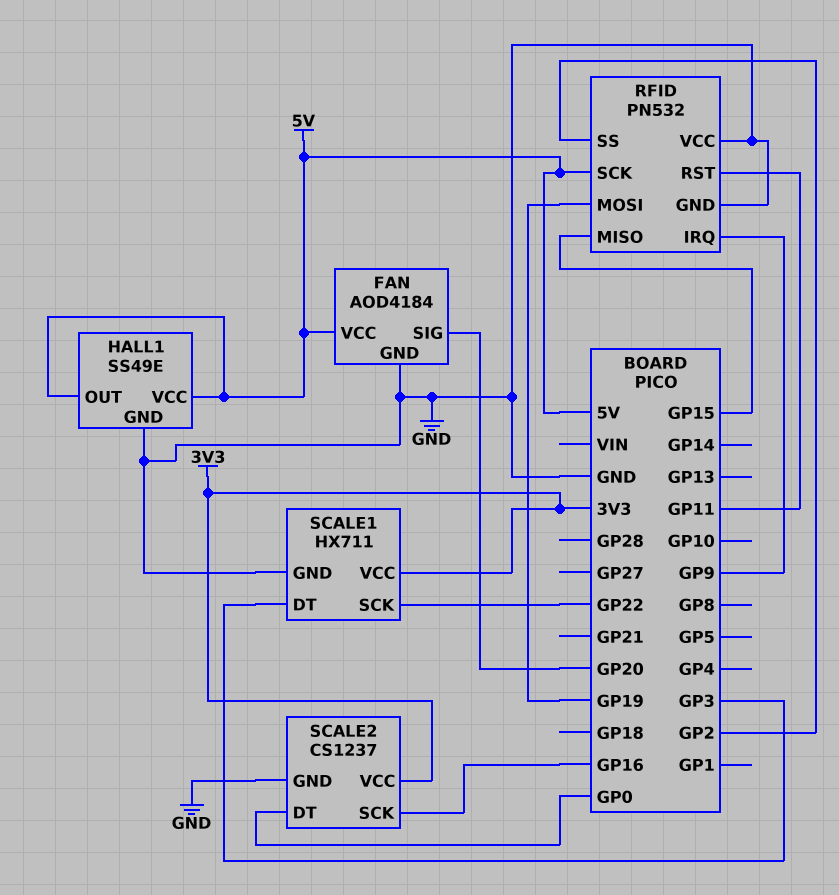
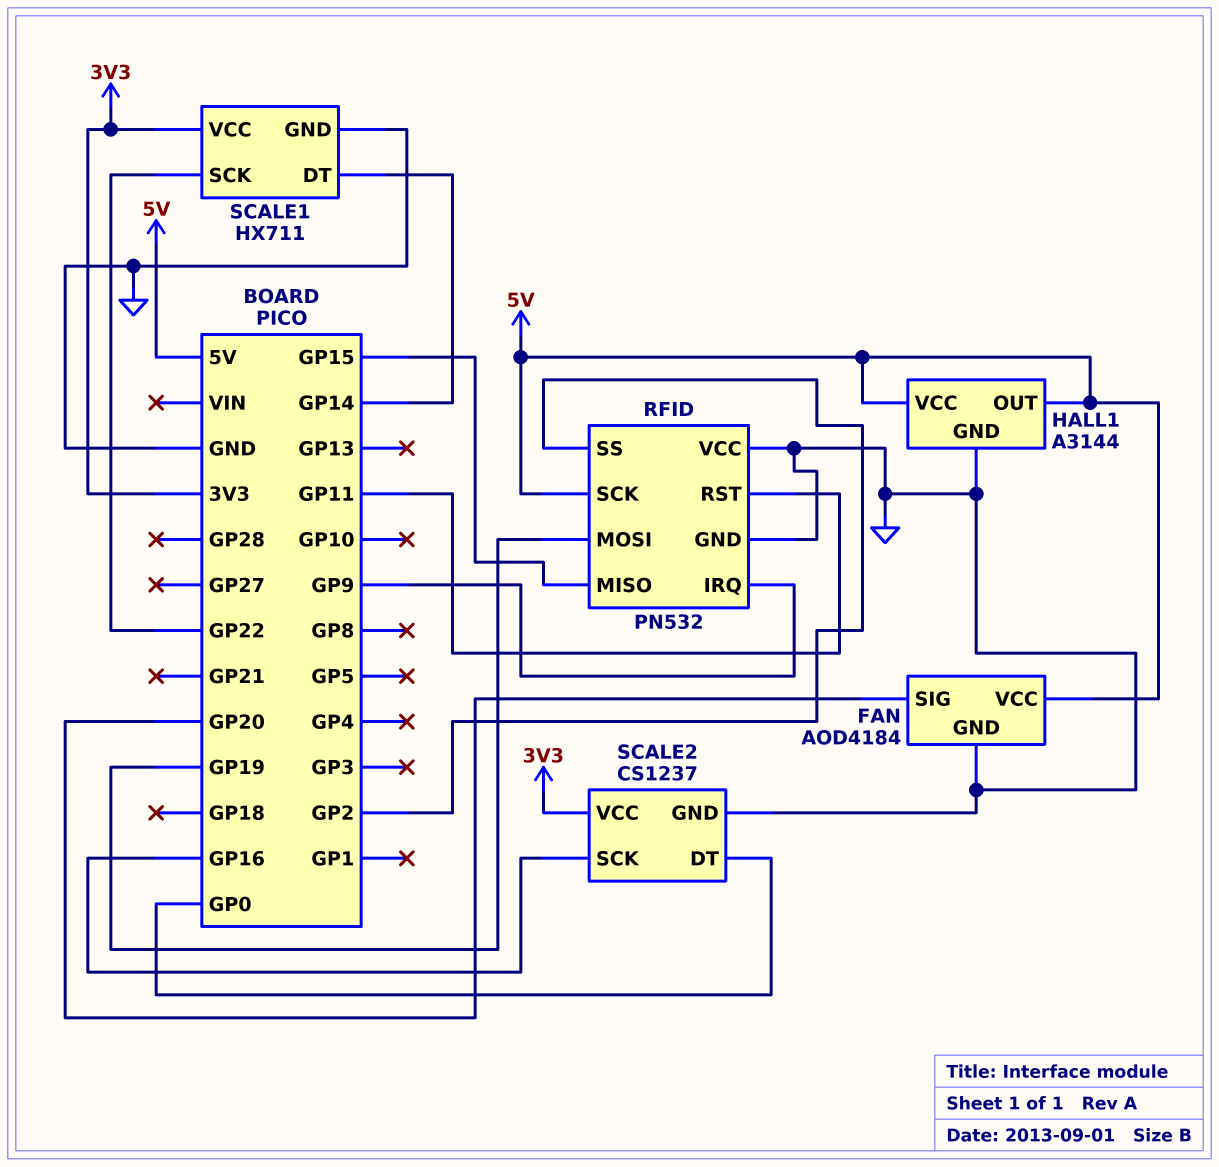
HALL1: SS49E -> A3144
SCALE1 pin DT: GP3 -> GP14

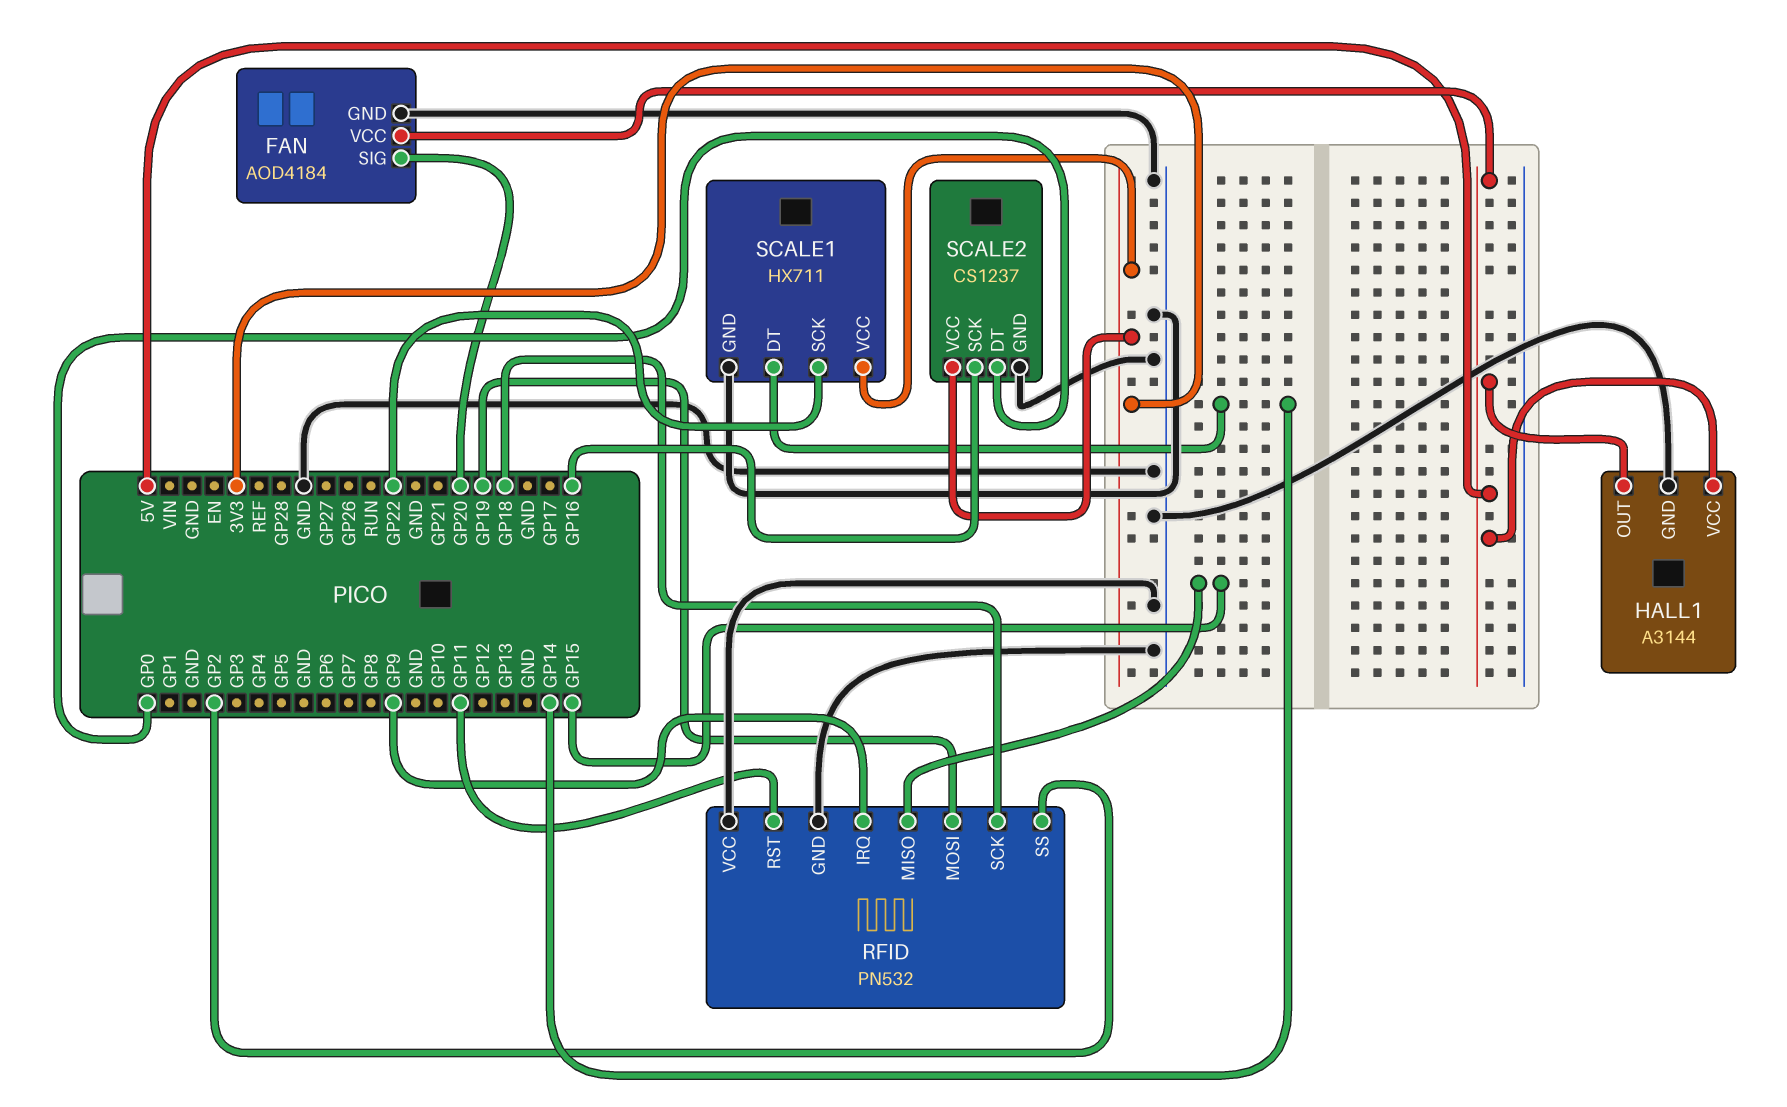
RFID pin SCK: 5V -> GP18

